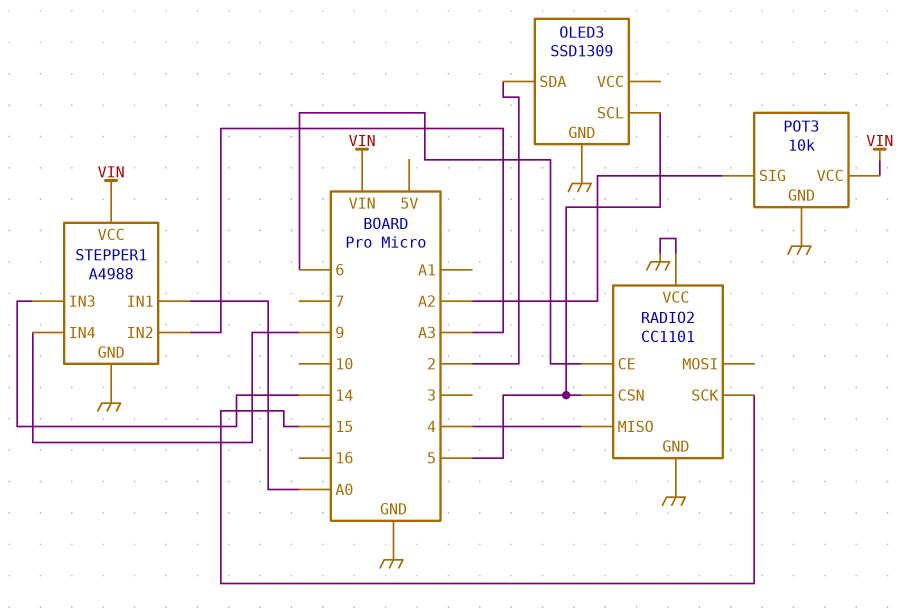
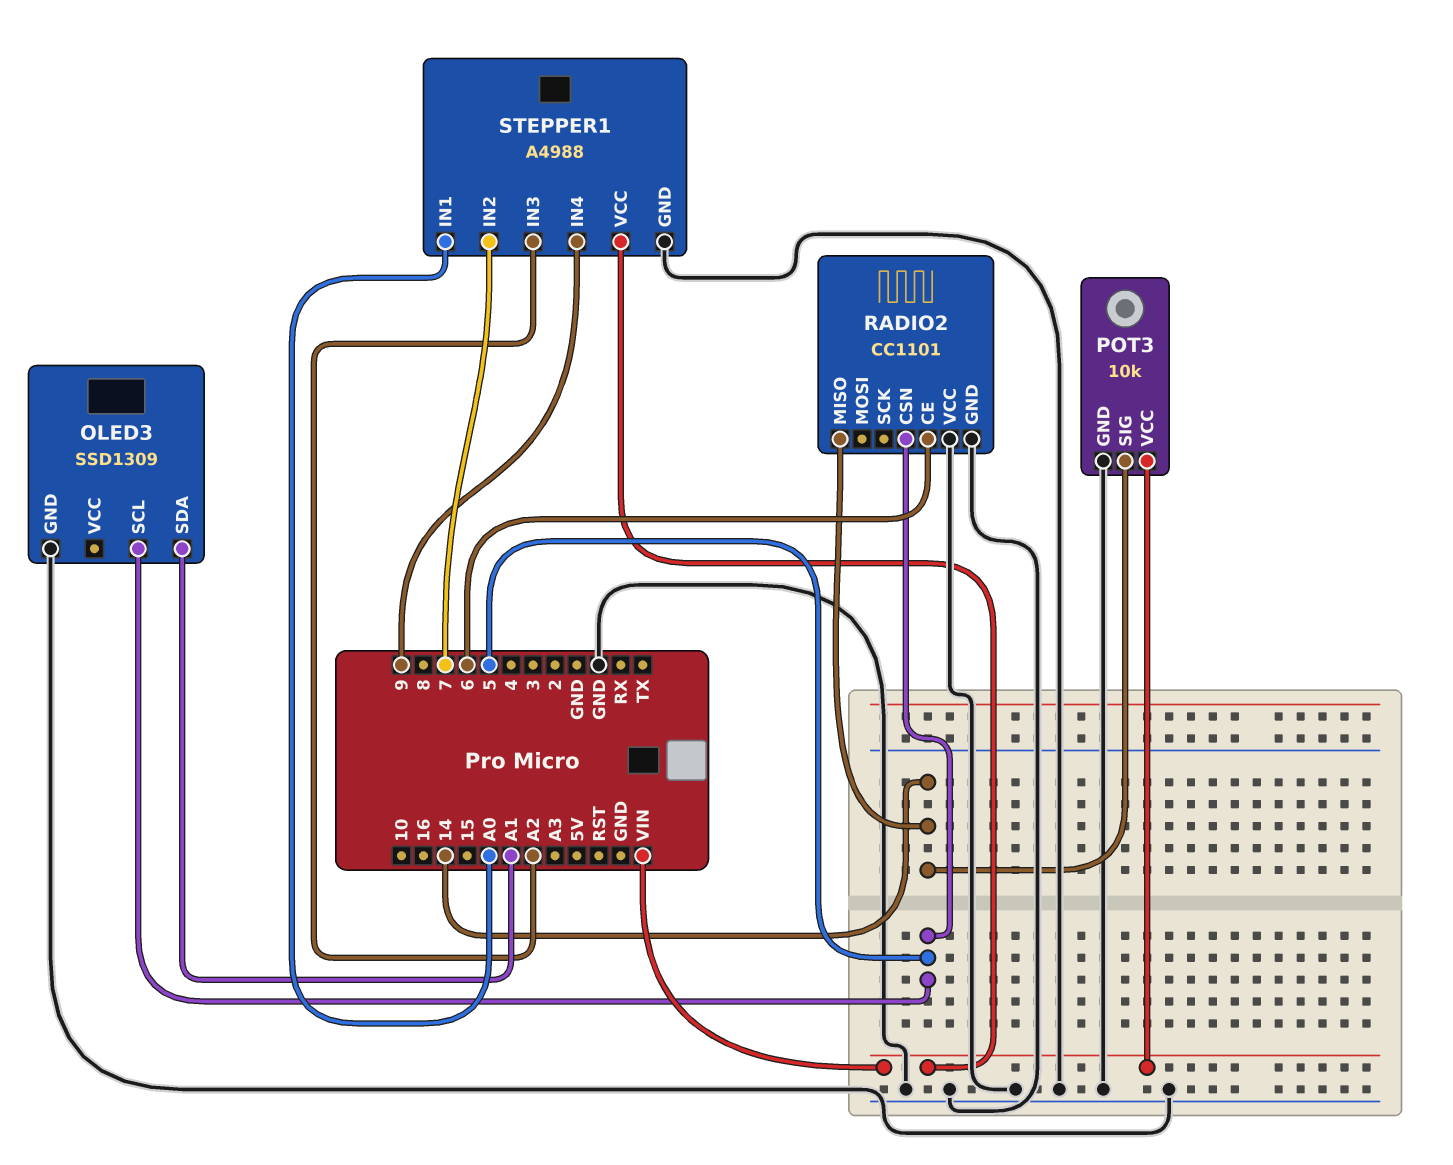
OLED3 pin SDA: 2 -> A1
POT3 pin SIG: A2 -> 14
RADIO2 pin MISO: 4 -> 14
RADIO2 pin SCK: 15 -> none
STEPPER1 pin IN2: A3 -> 7
STEPPER1 pin IN3: 14 -> A2

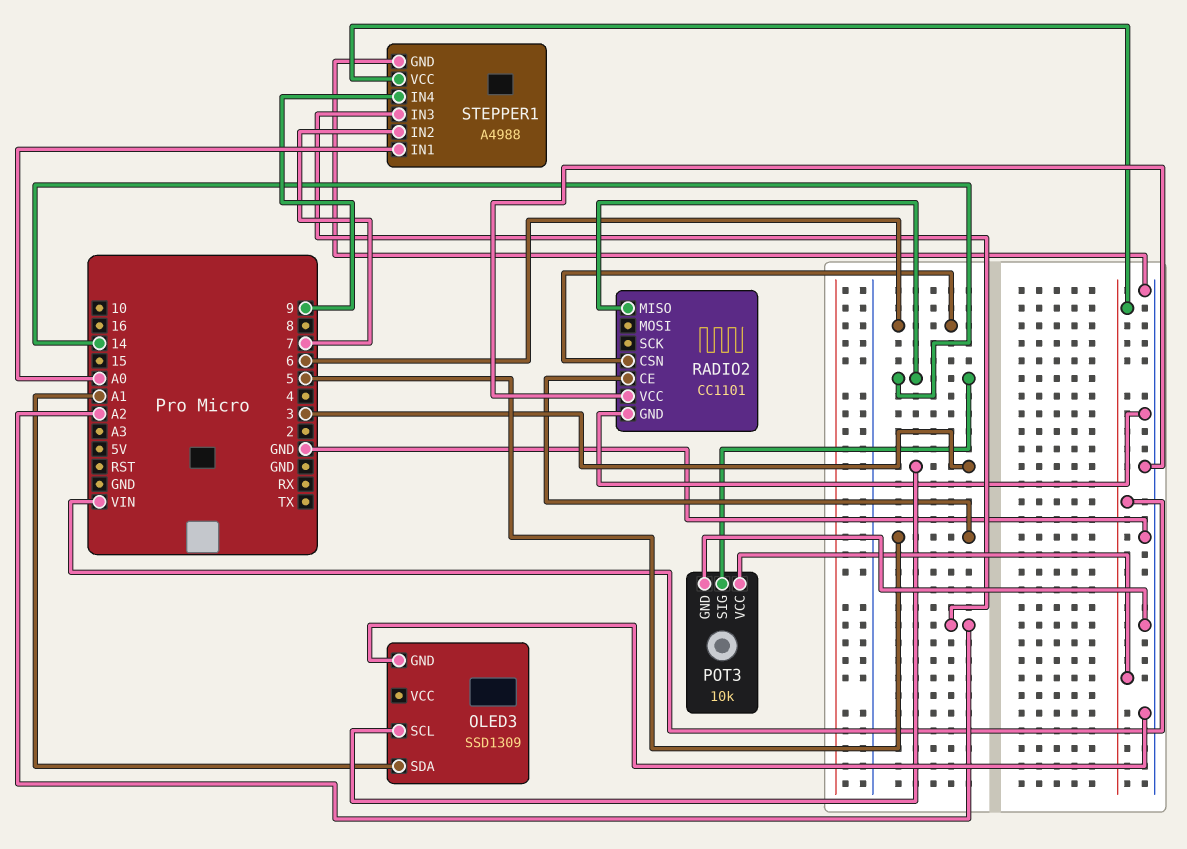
OLED3 pin SCL: 5 -> 3
RADIO2 pin CE: 6 -> 5
RADIO2 pin CSN: 5 -> 6

